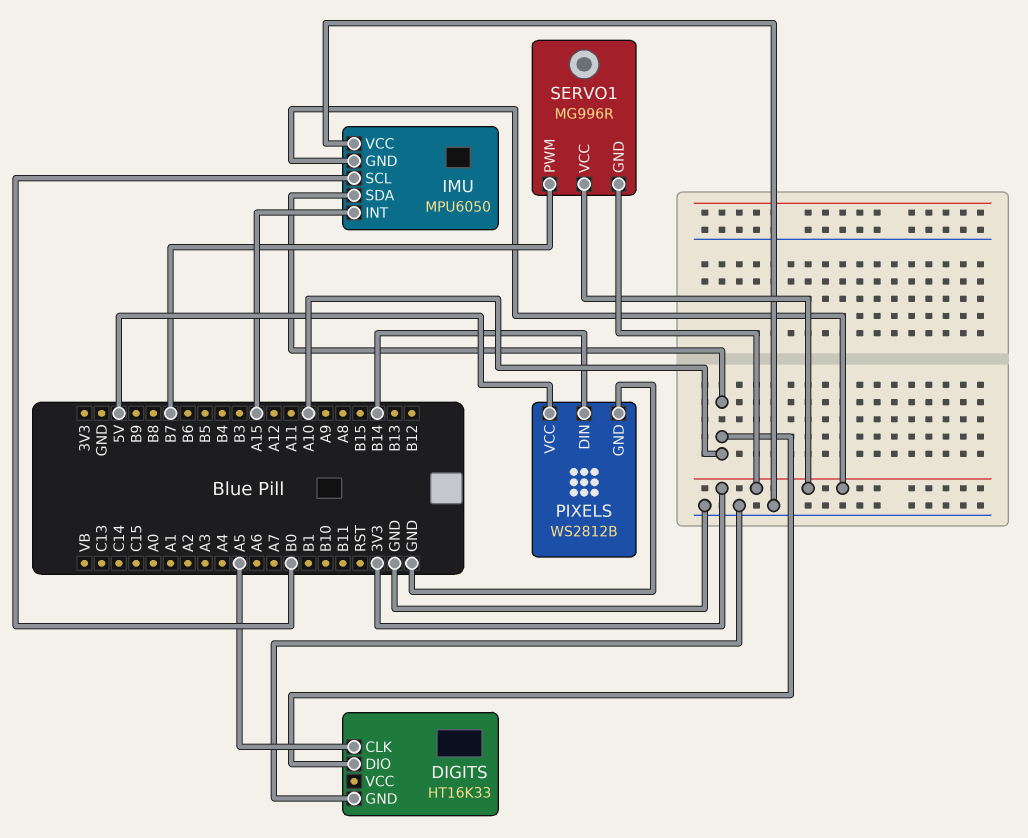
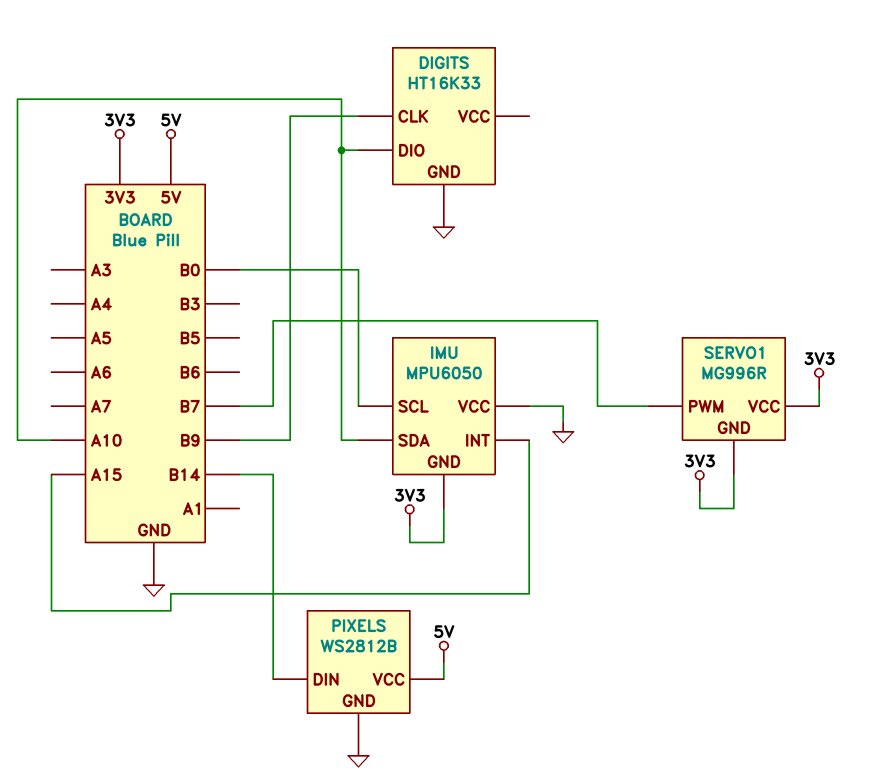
DIGITS pin CLK: A5 -> B9

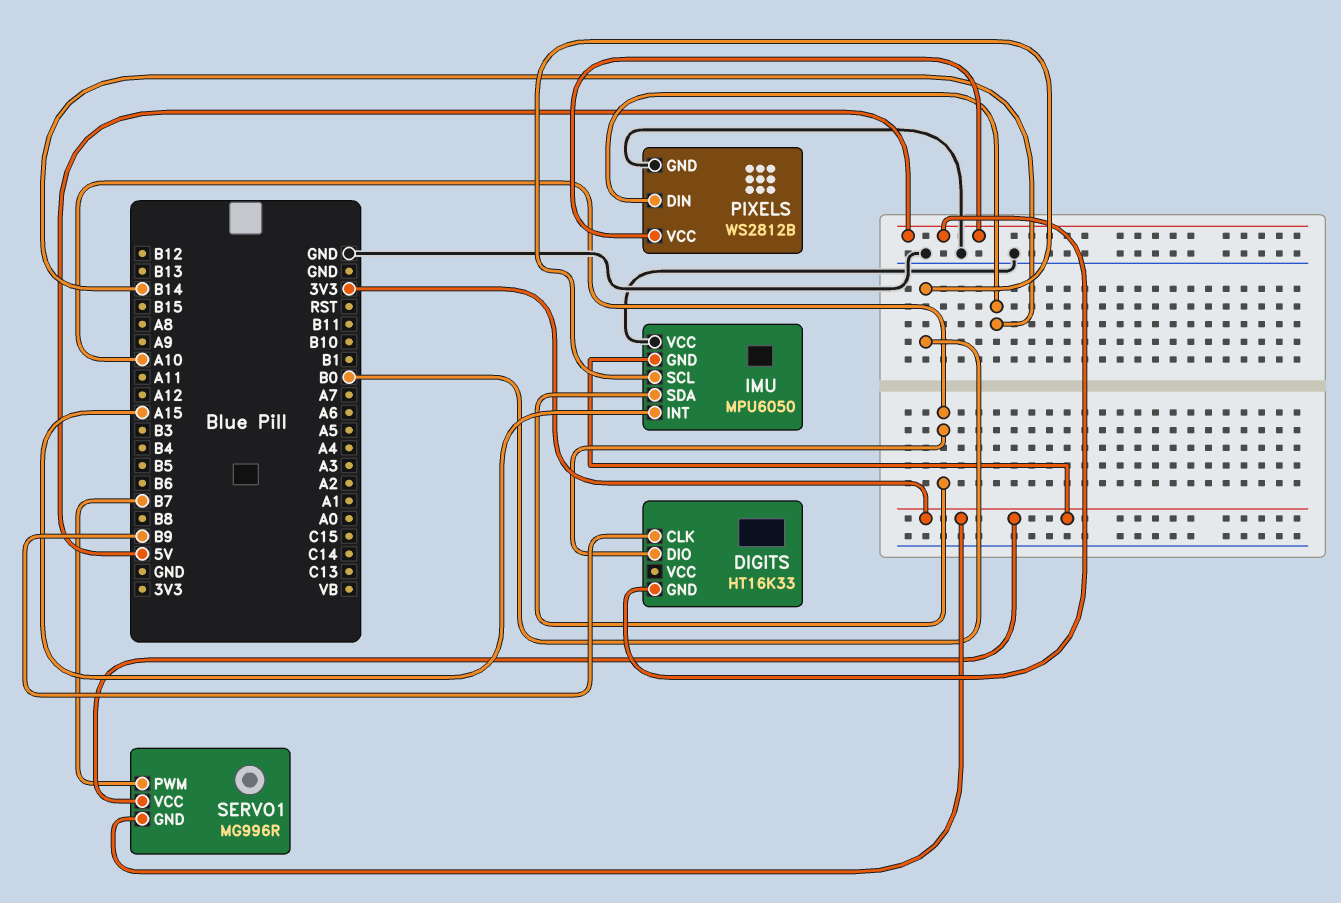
DIGITS pin GND: GND -> 5V

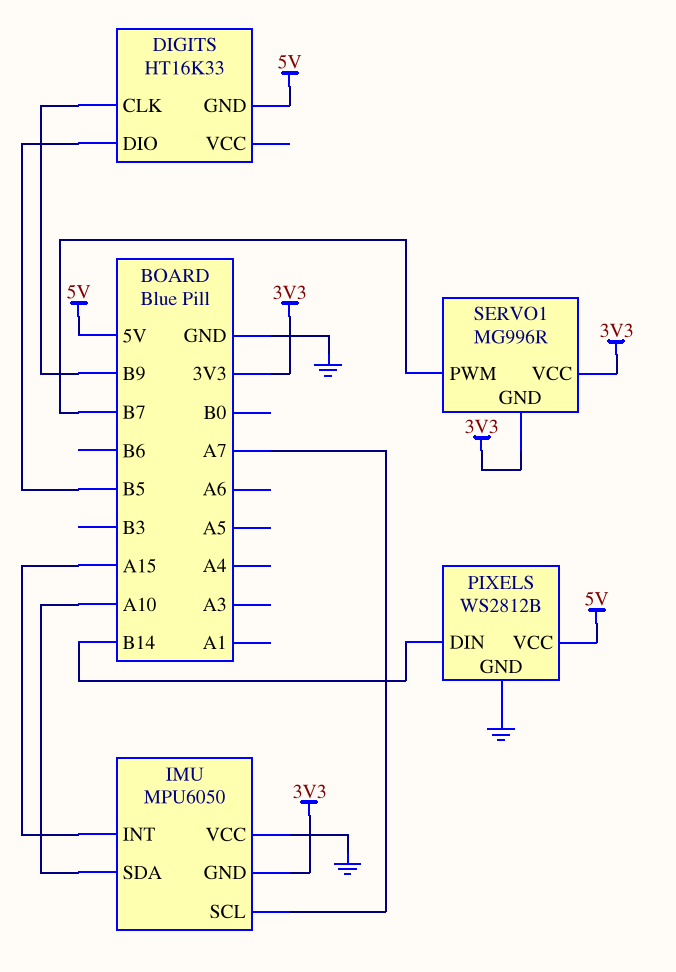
DIGITS pin DIO: A10 -> B5
IMU pin SCL: B0 -> A7

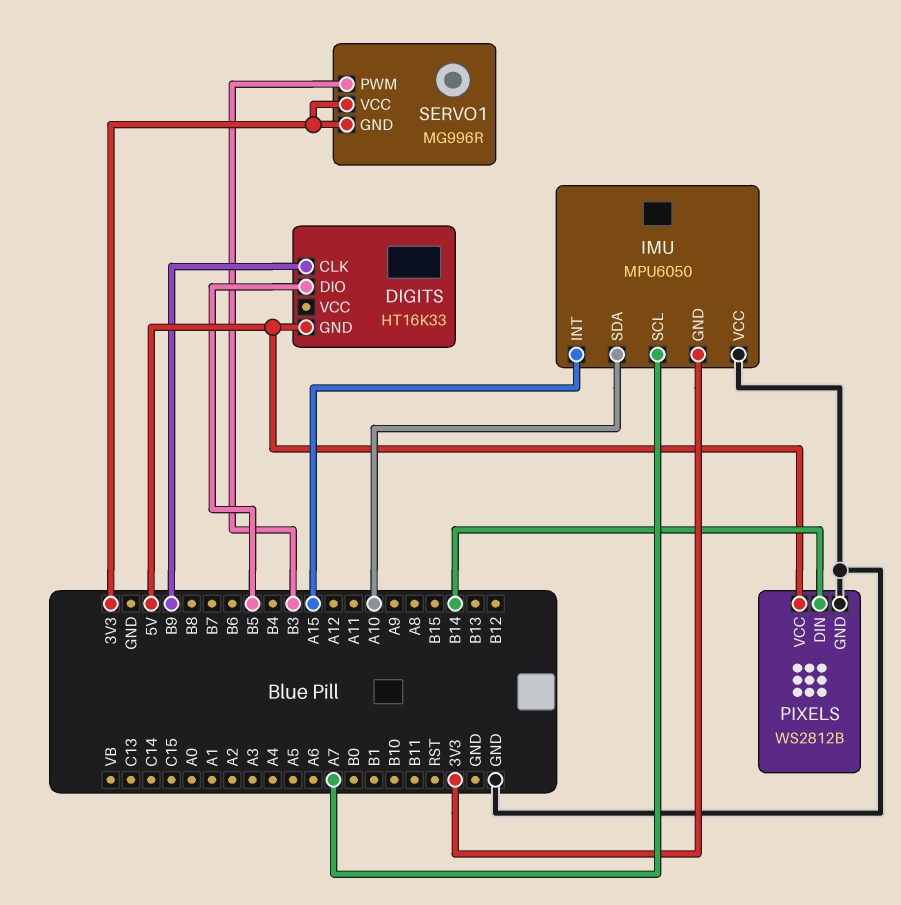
SERVO1 pin PWM: B7 -> B3

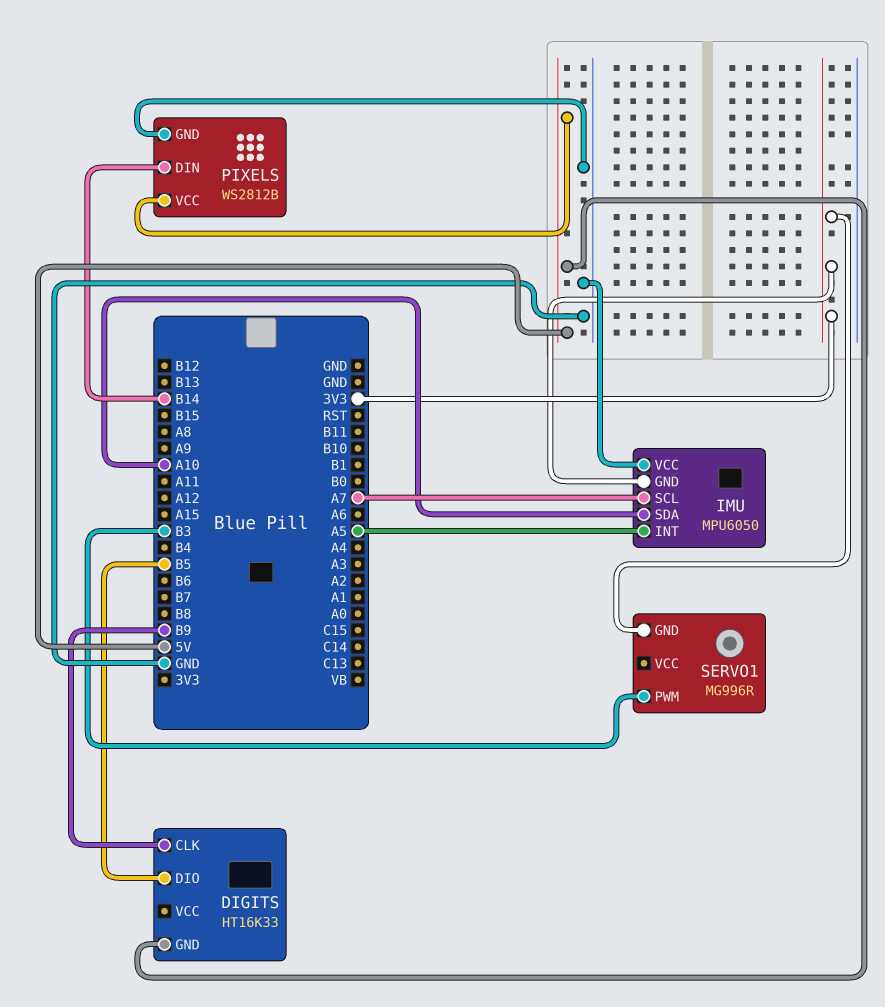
IMU pin INT: A15 -> A5
SERVO1 pin VCC: 3V3 -> none

